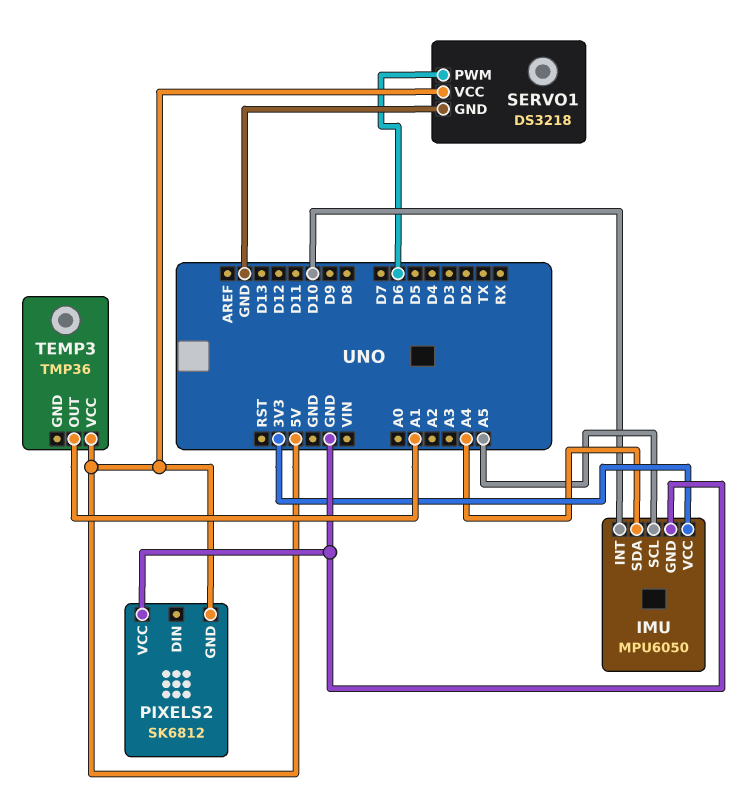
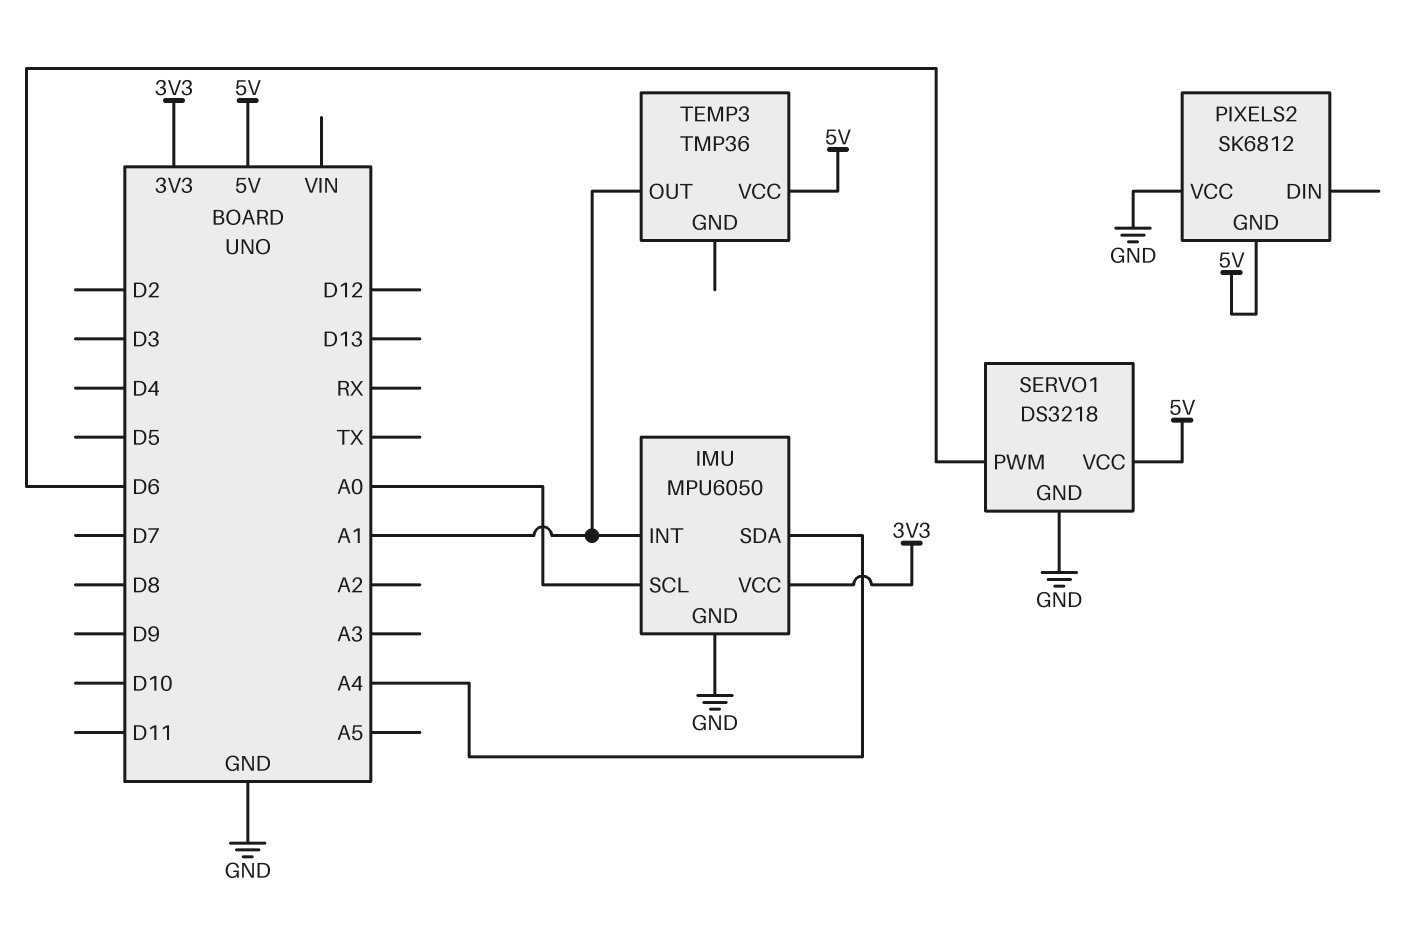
IMU pin INT: D10 -> A1
IMU pin SCL: A5 -> A0

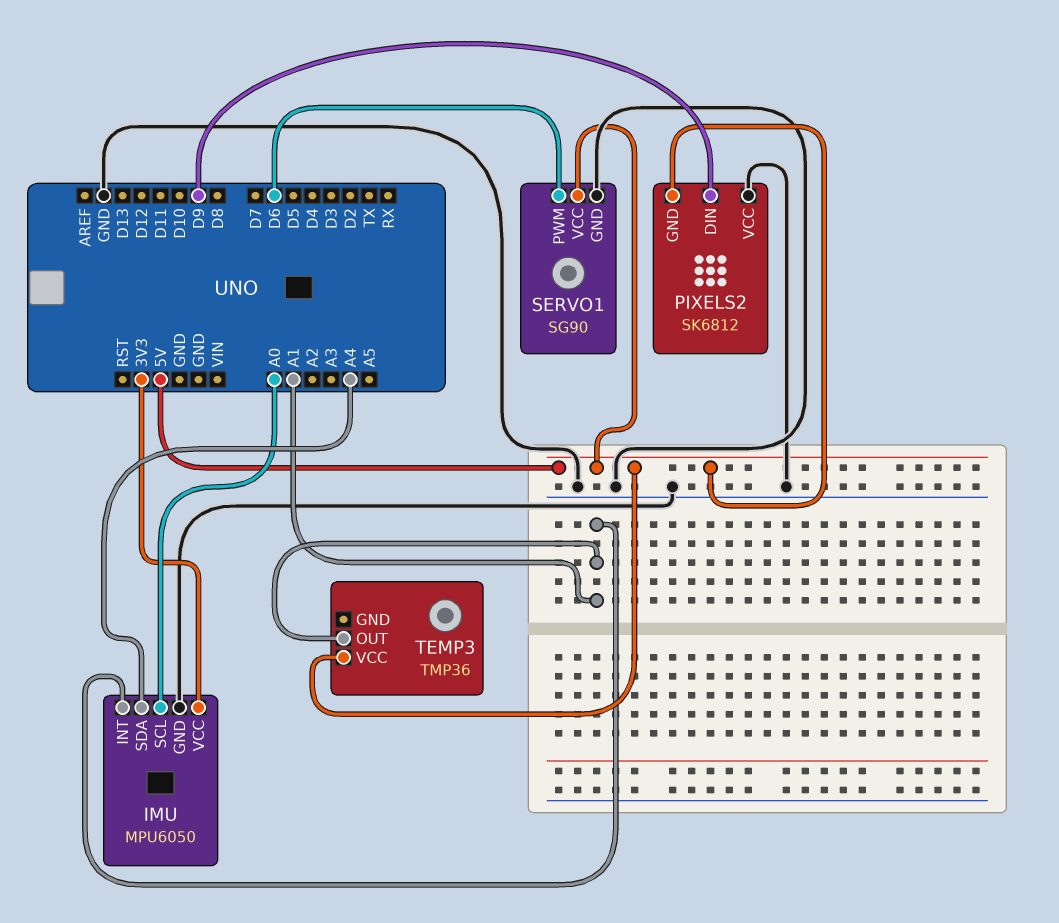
PIXELS2 pin DIN: none -> D9
SERVO1: DS3218 -> SG90

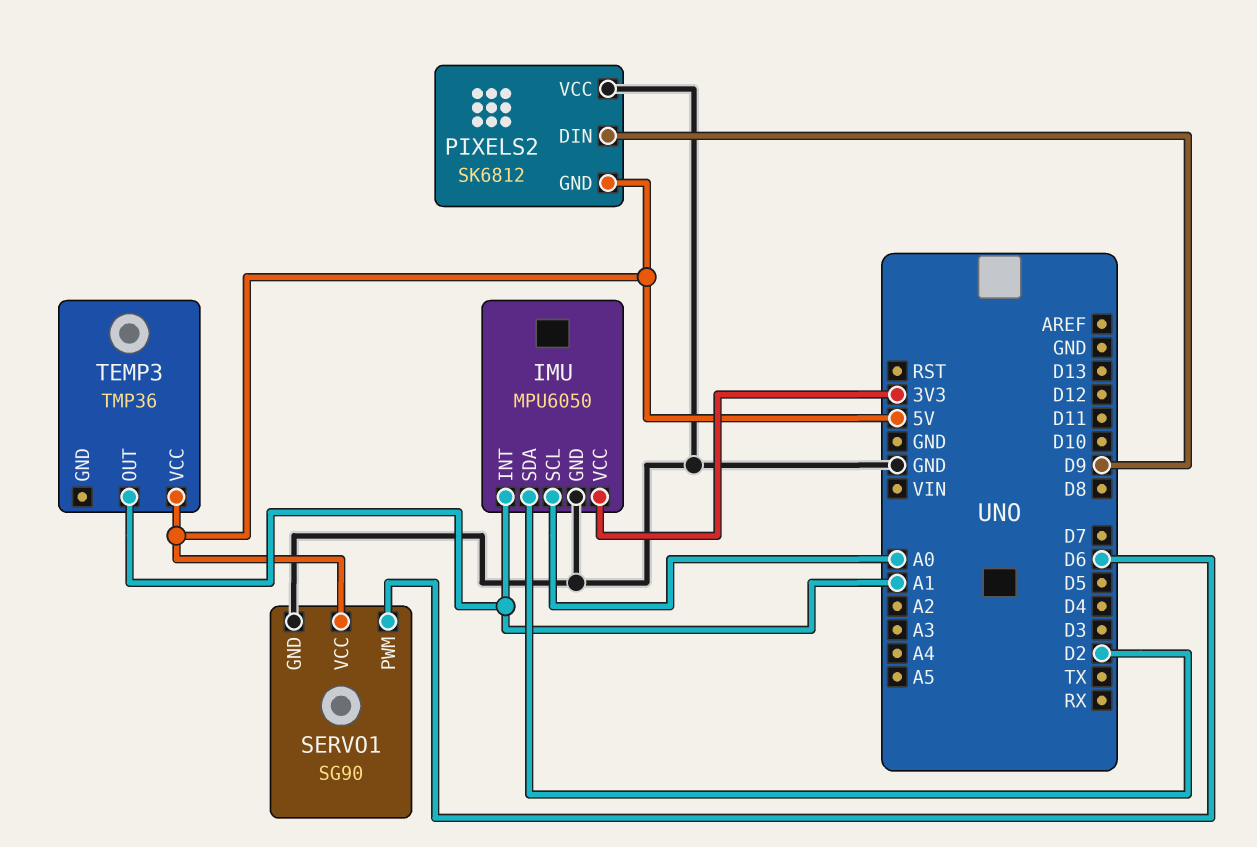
IMU pin SDA: A4 -> D2

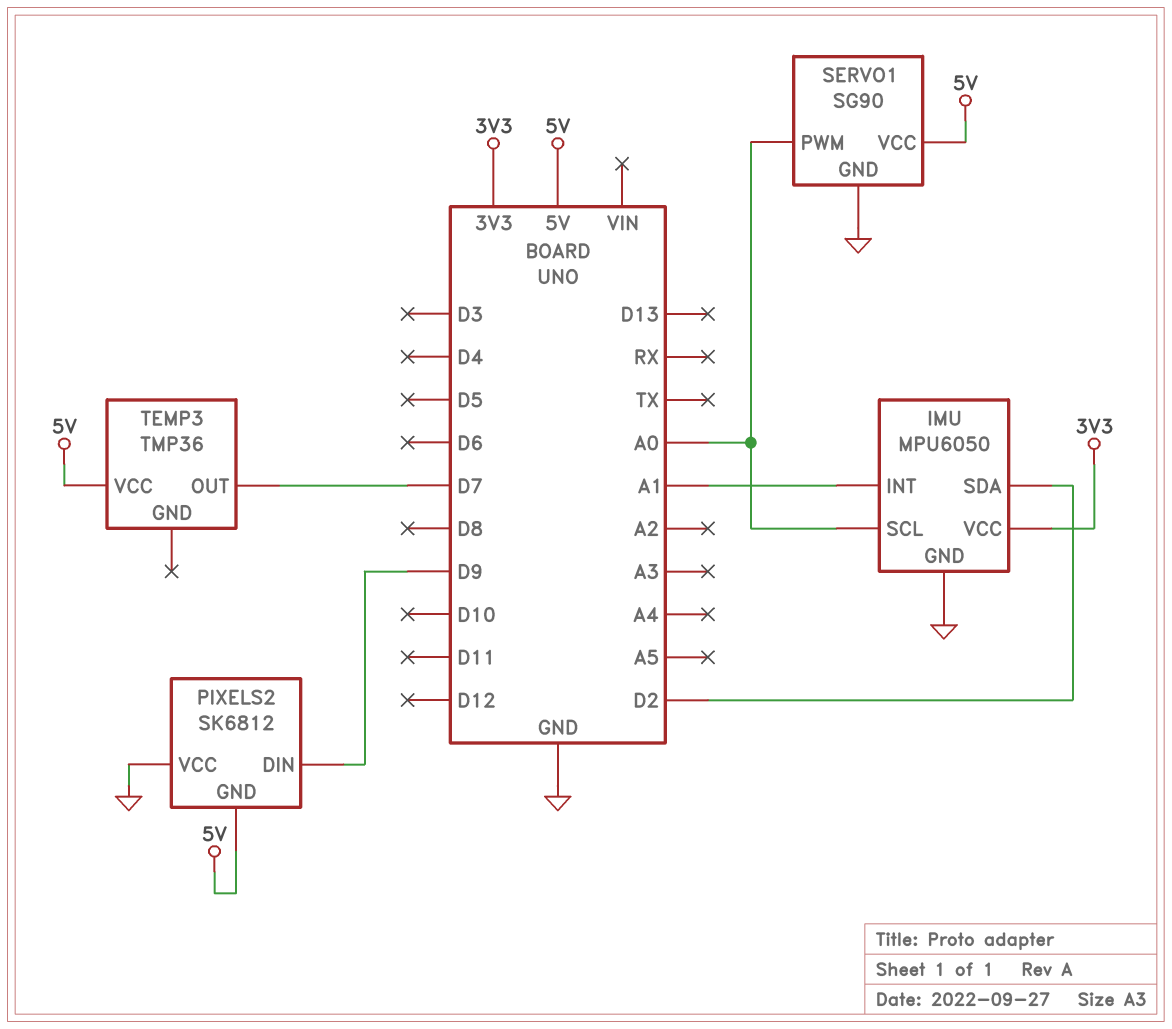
SERVO1 pin PWM: D6 -> A0
TEMP3 pin OUT: A1 -> D7

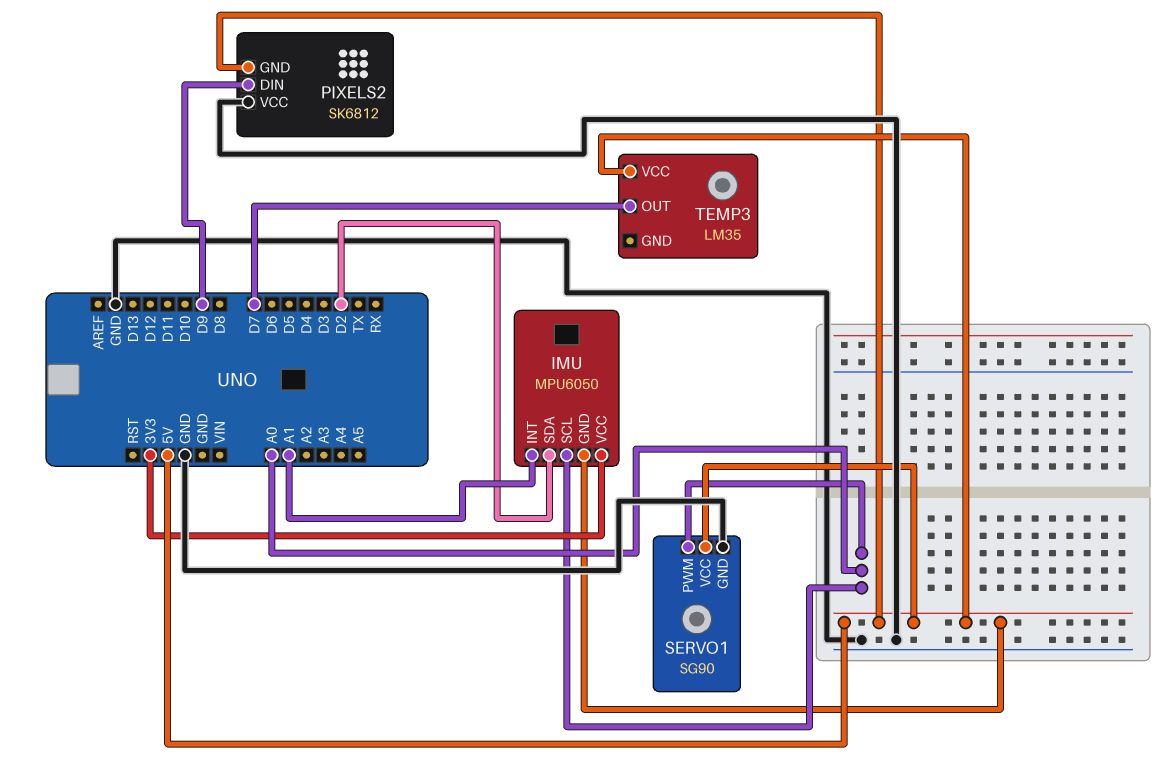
IMU pin GND: GND -> 5V
TEMP3: TMP36 -> LM35

